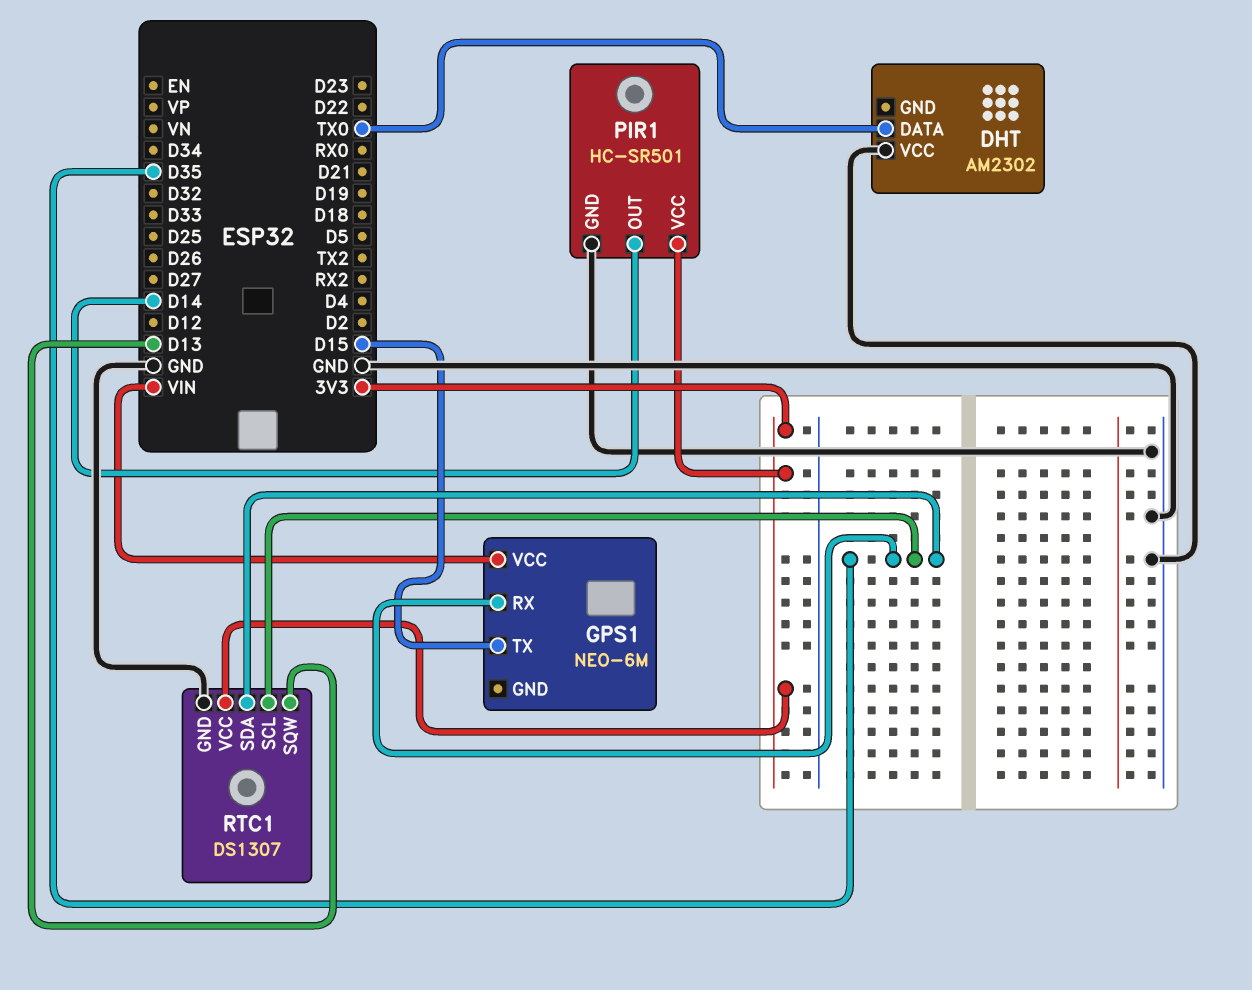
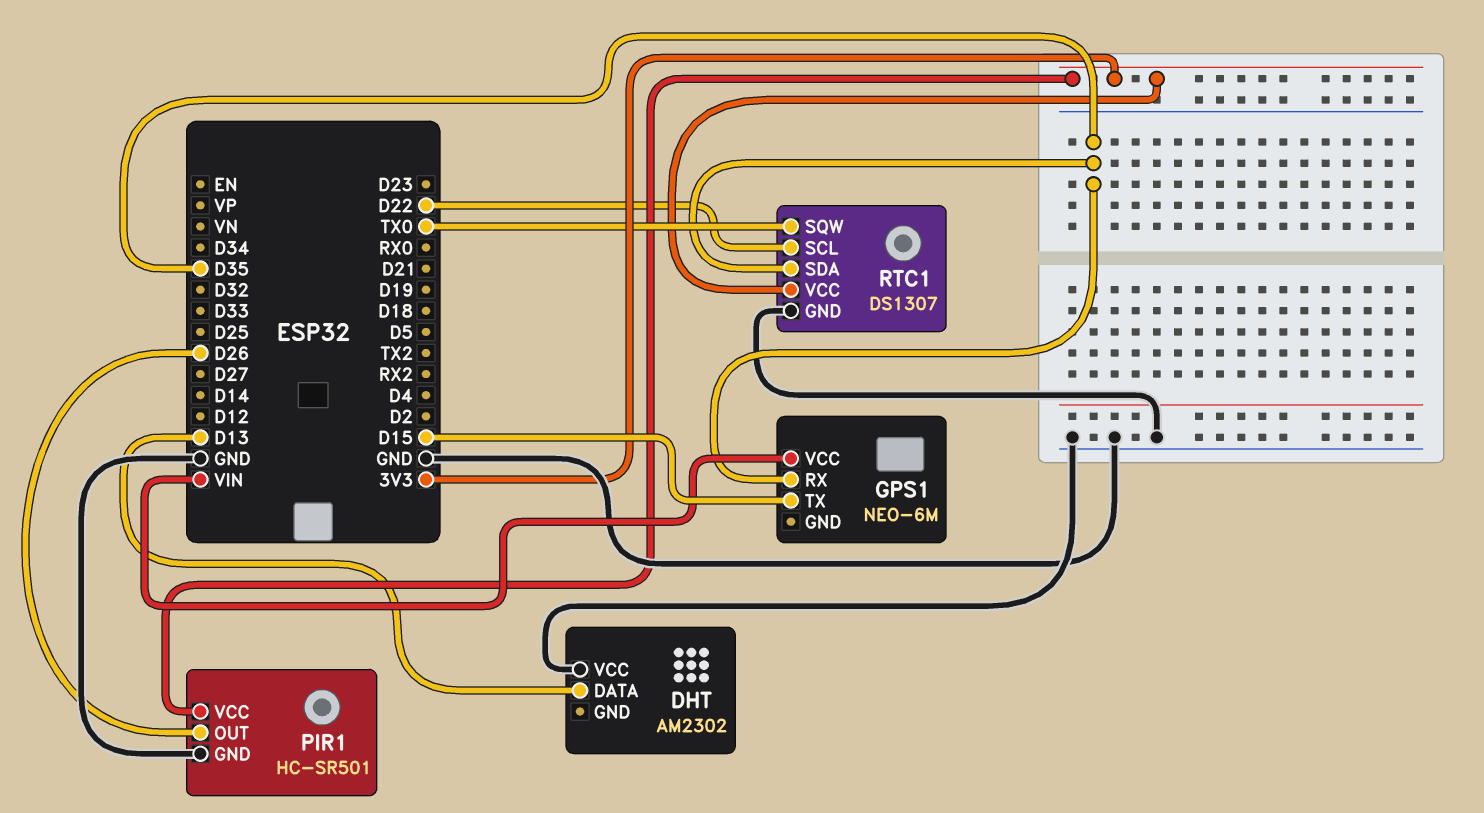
DHT pin DATA: TX0 -> D13
PIR1 pin OUT: D14 -> D26
RTC1 pin SCL: D35 -> D22
RTC1 pin SQW: D13 -> TX0

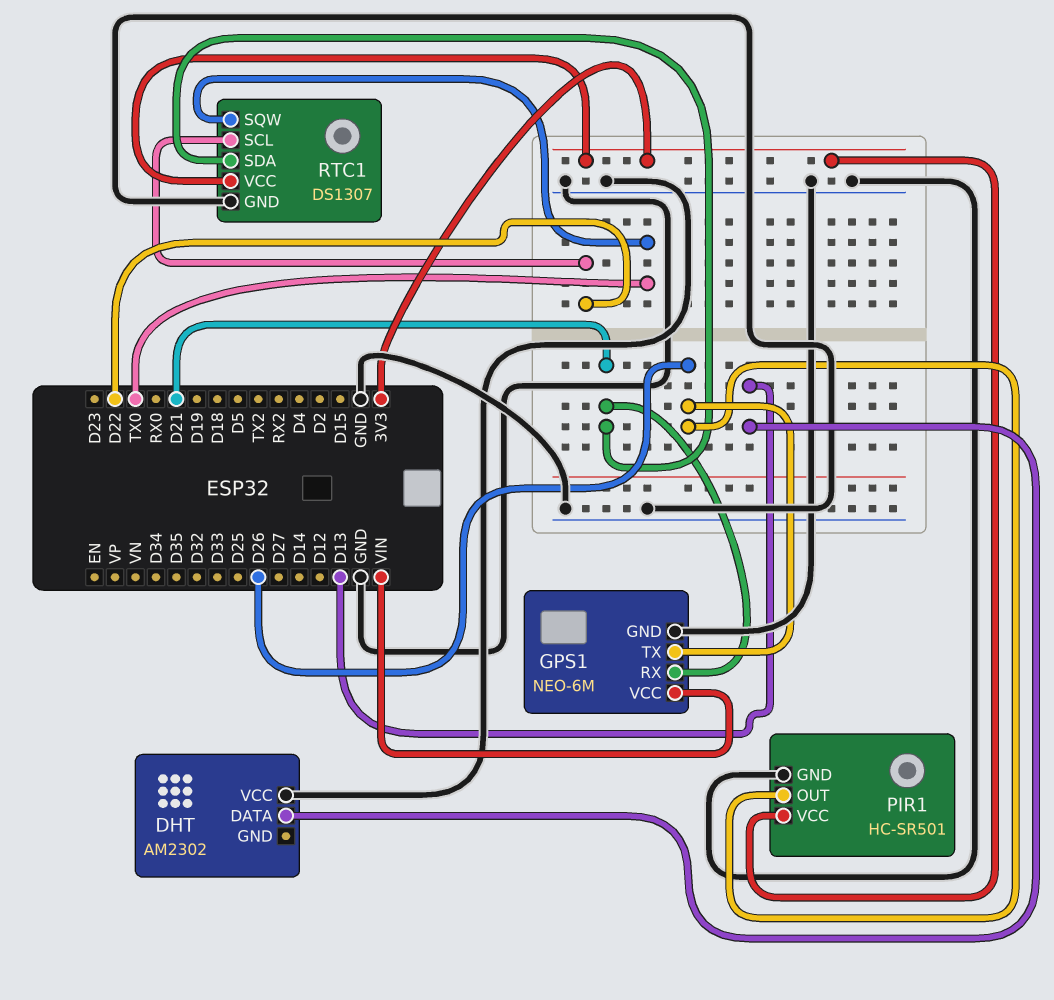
GPS1 pin GND: none -> GND
GPS1 pin RX: D35 -> D21
GPS1 pin TX: D15 -> D26
RTC1 pin SDA: D35 -> D21

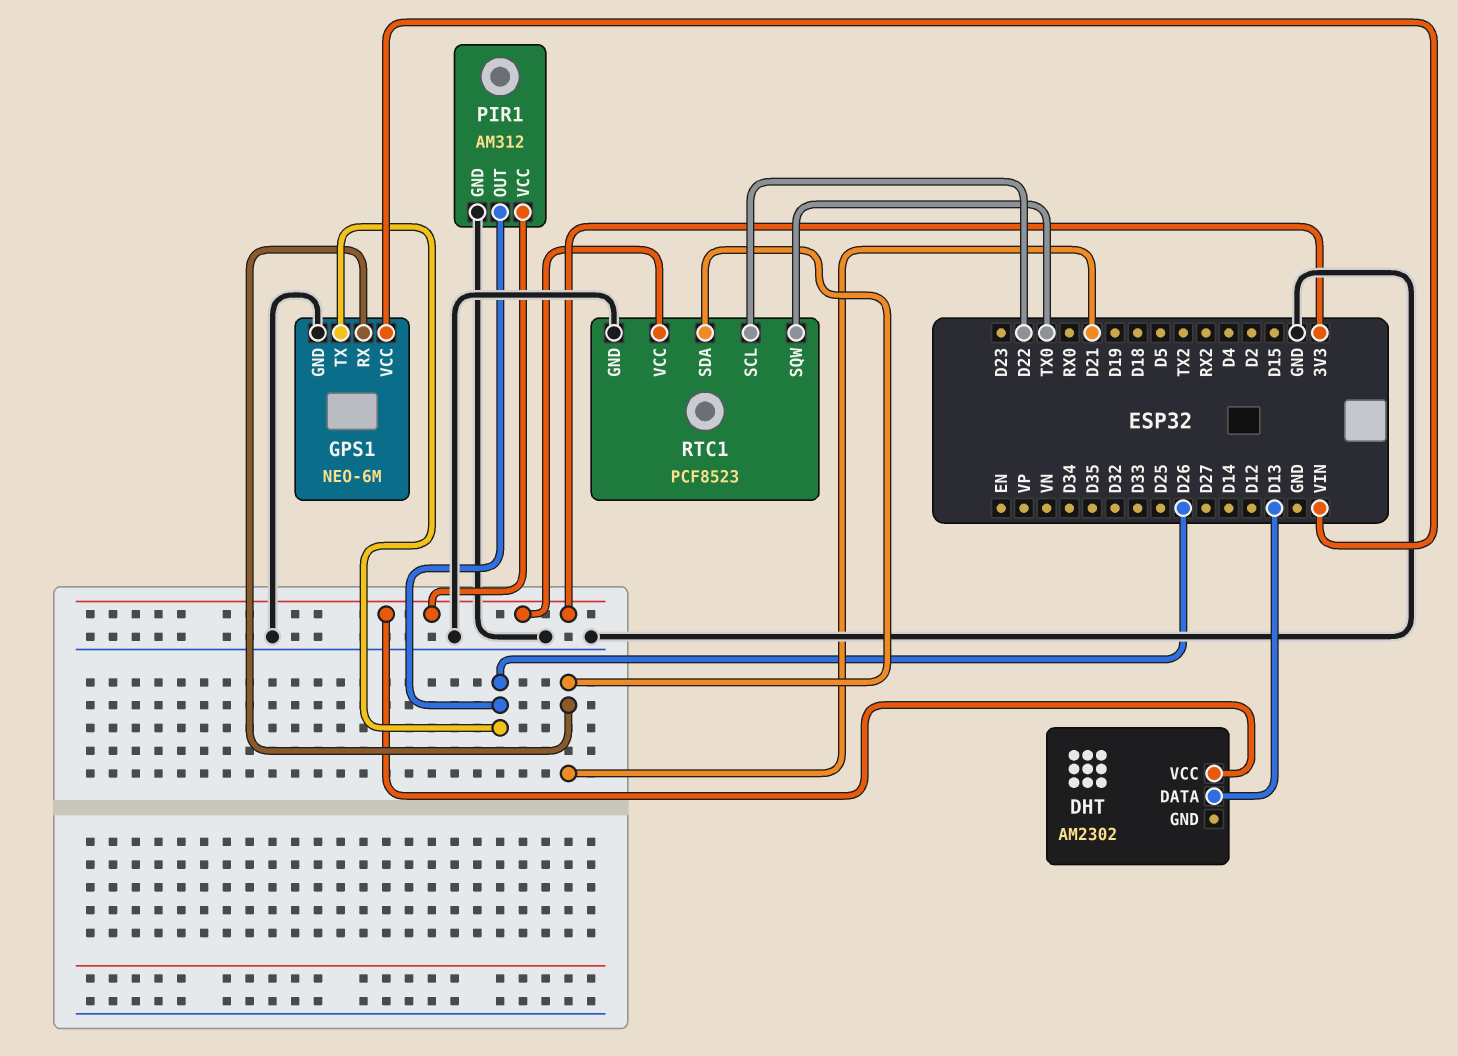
DHT pin VCC: GND -> 3V3
PIR1: HC-SR501 -> AM312
RTC1: DS1307 -> PCF8523

